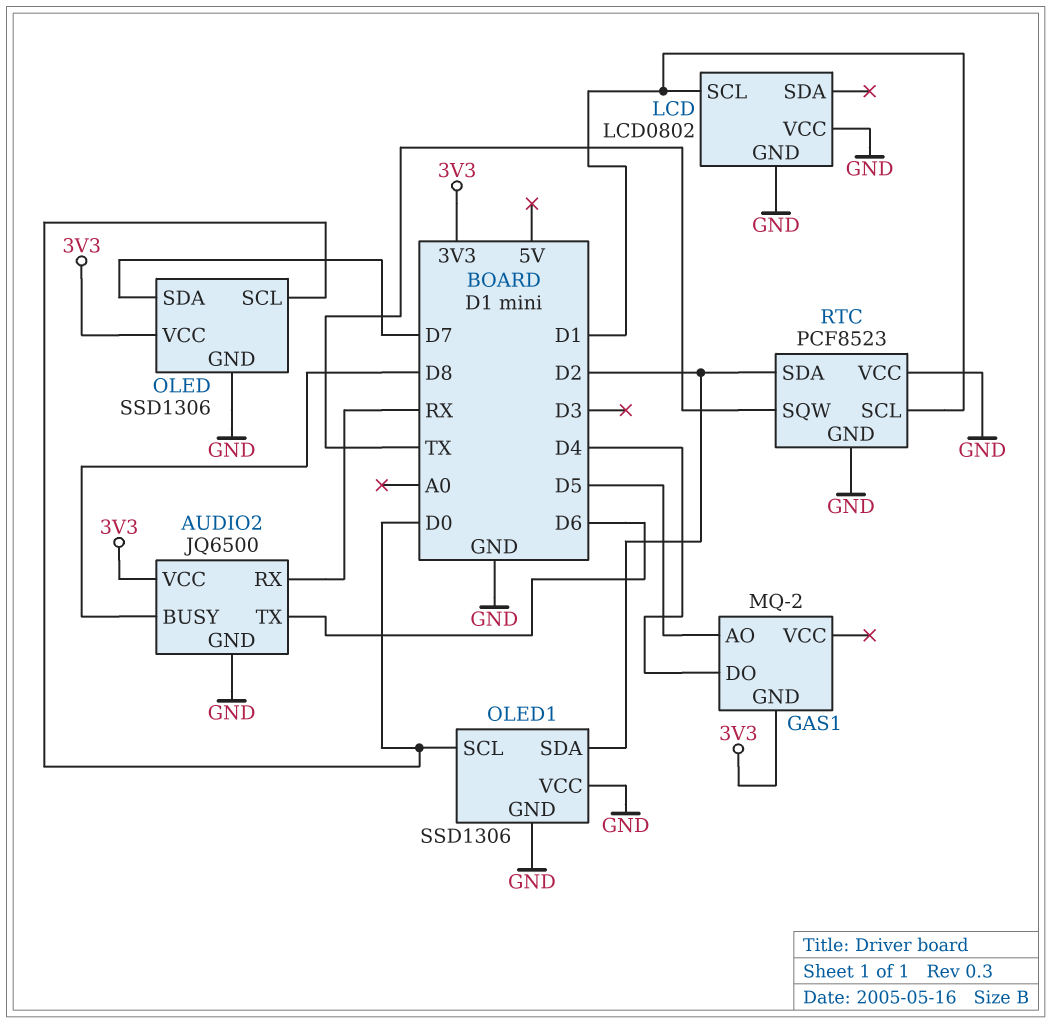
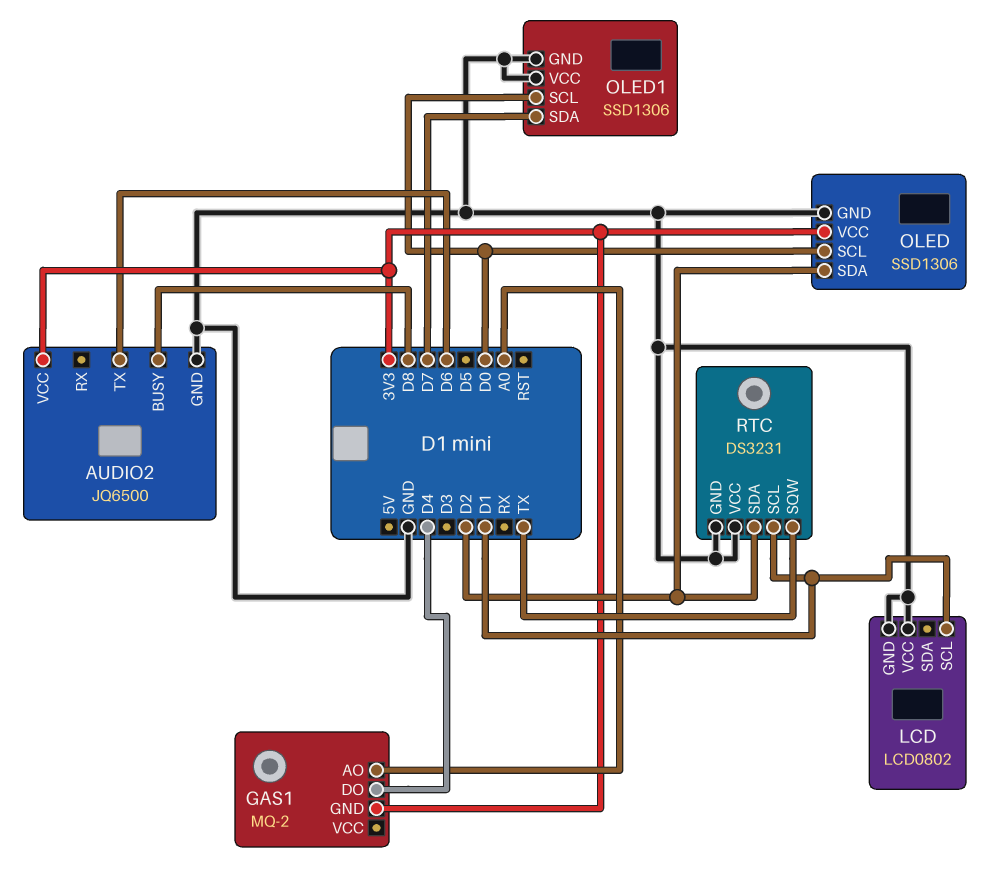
AUDIO2 pin RX: RX -> none
GAS1 pin AO: D5 -> A0
OLED pin SDA: D7 -> D2
OLED1 pin SDA: D2 -> D7
RTC: PCF8523 -> DS3231

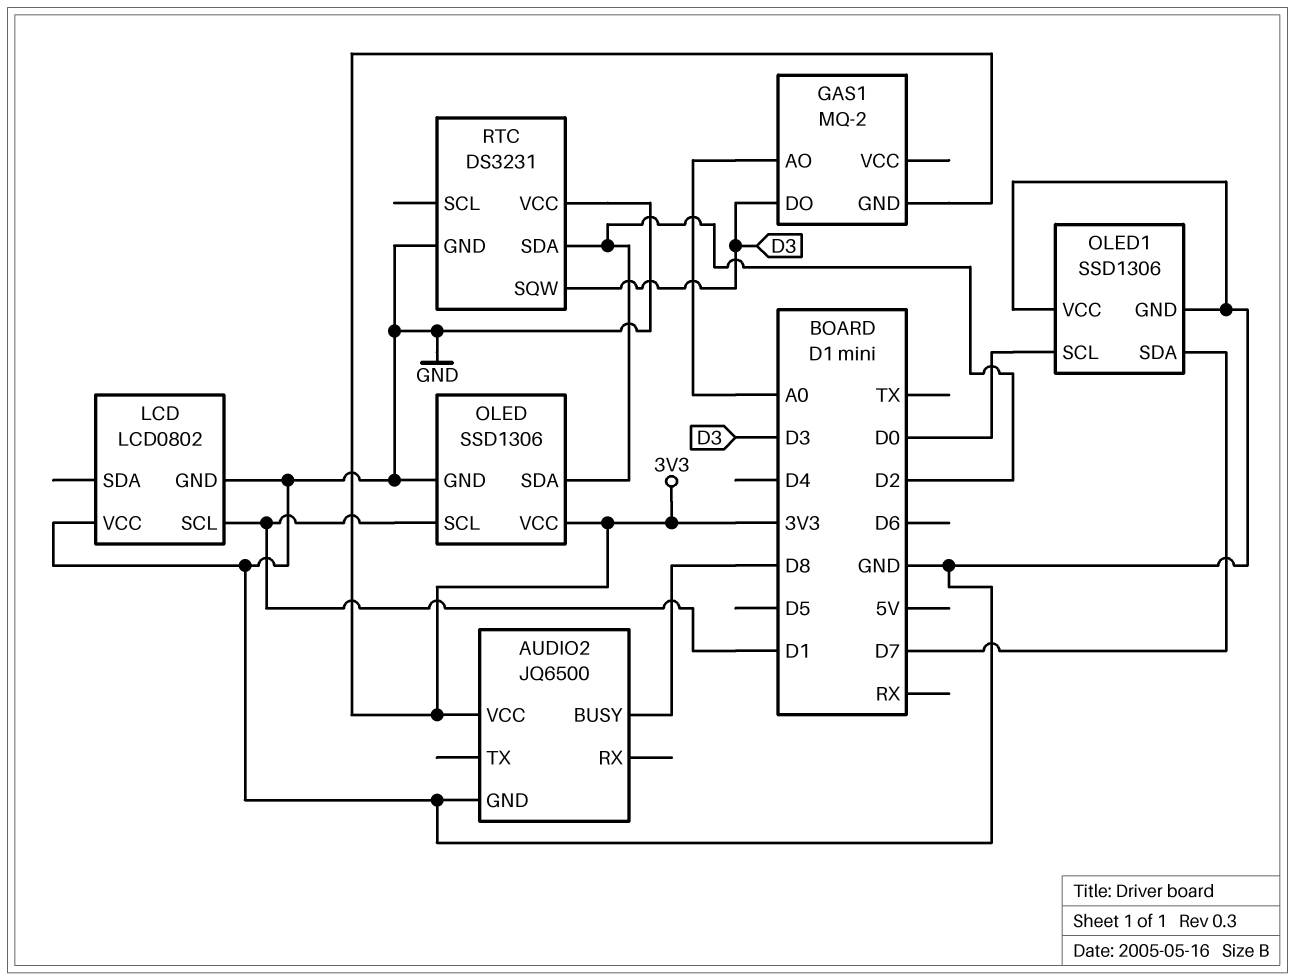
AUDIO2 pin TX: D6 -> none
GAS1 pin DO: D4 -> D3
OLED pin SCL: D0 -> D1
RTC pin SCL: D1 -> none
RTC pin SQW: TX -> D3

